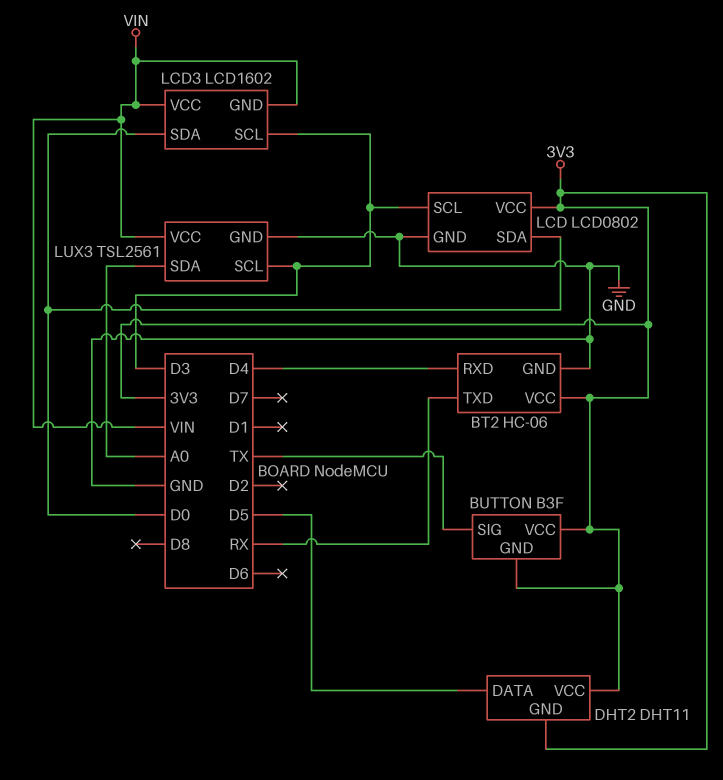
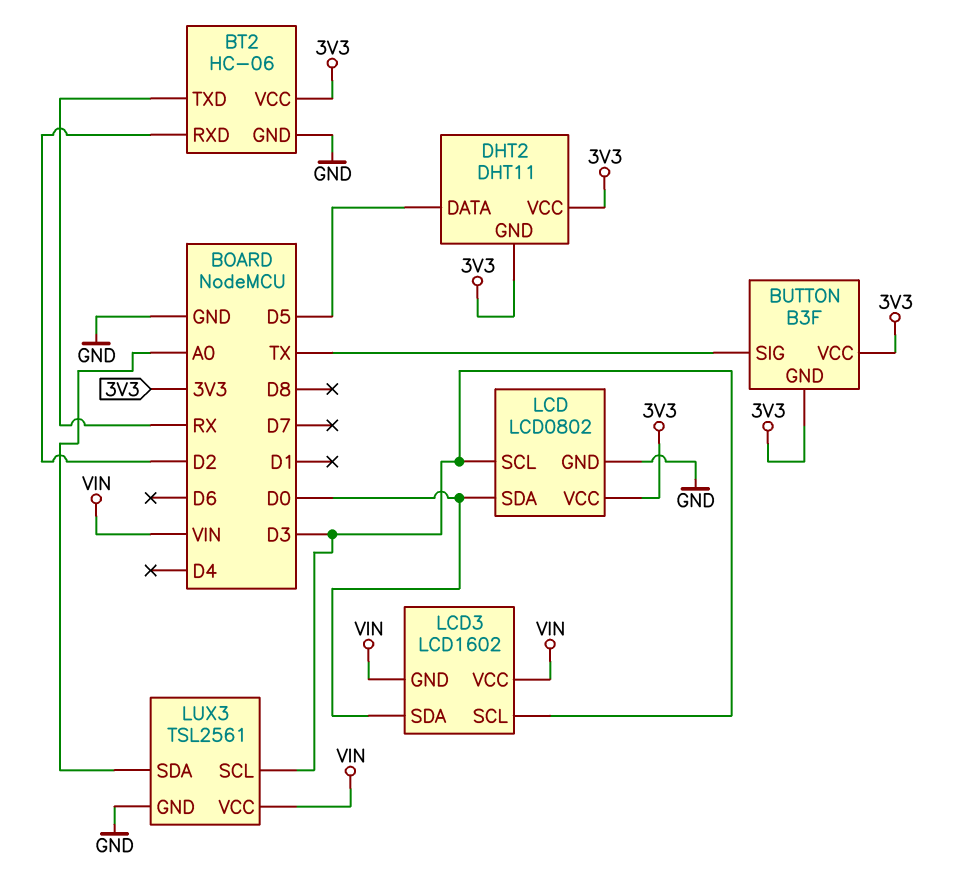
BT2 pin RXD: D4 -> D2

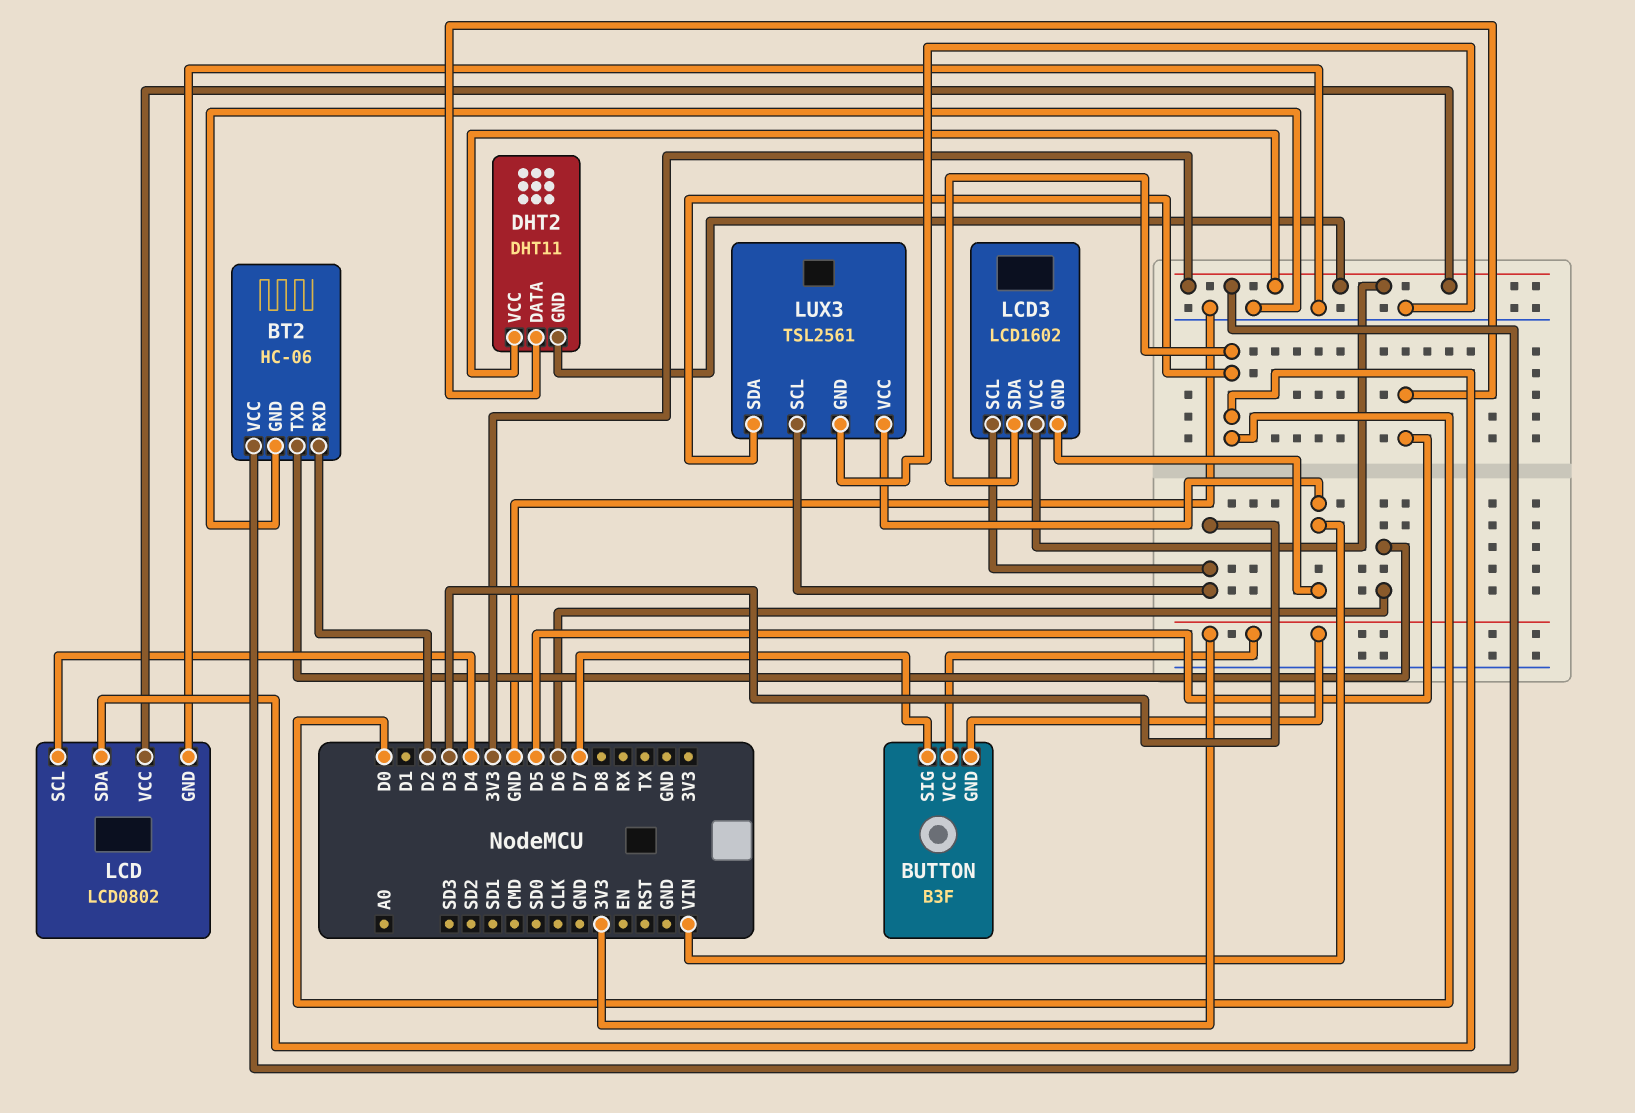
BT2 pin TXD: RX -> D6
BUTTON pin SIG: TX -> D7
LCD pin SCL: D3 -> D4
LCD3 pin VCC: VIN -> 3V3
LUX3 pin SDA: A0 -> D0

